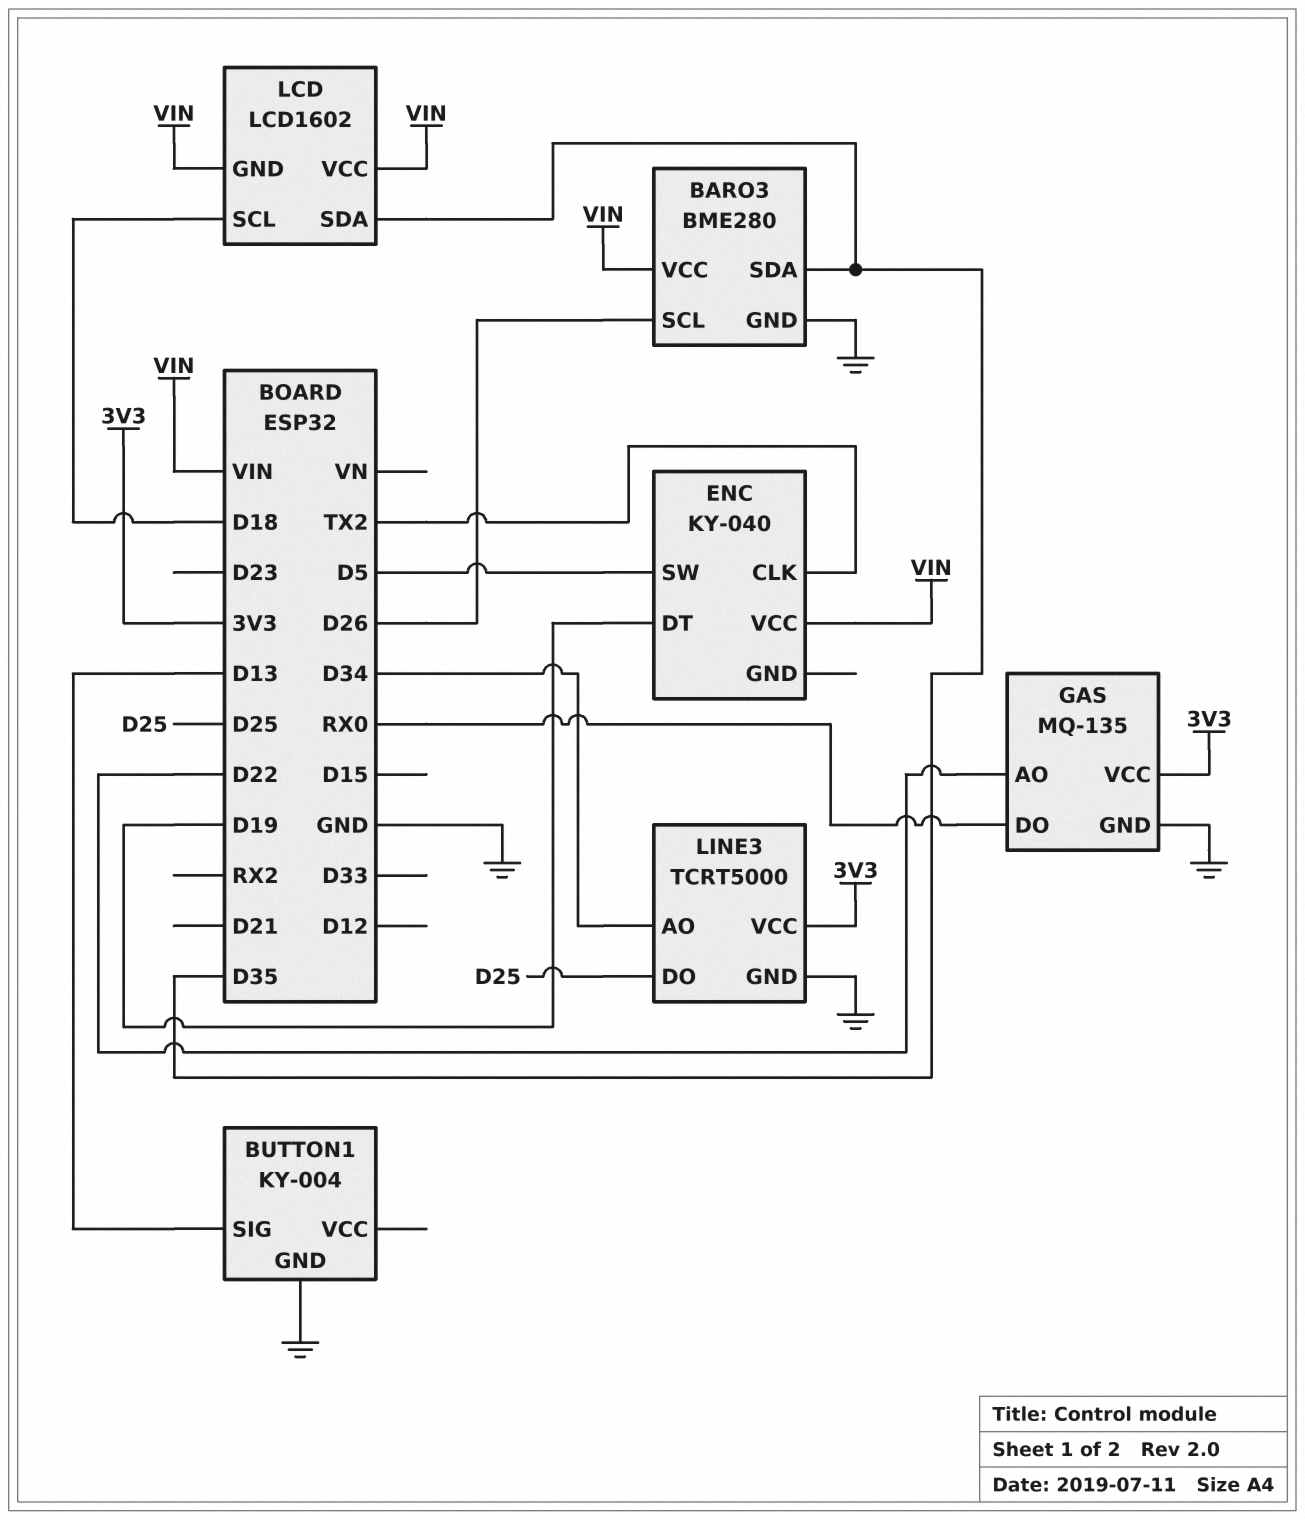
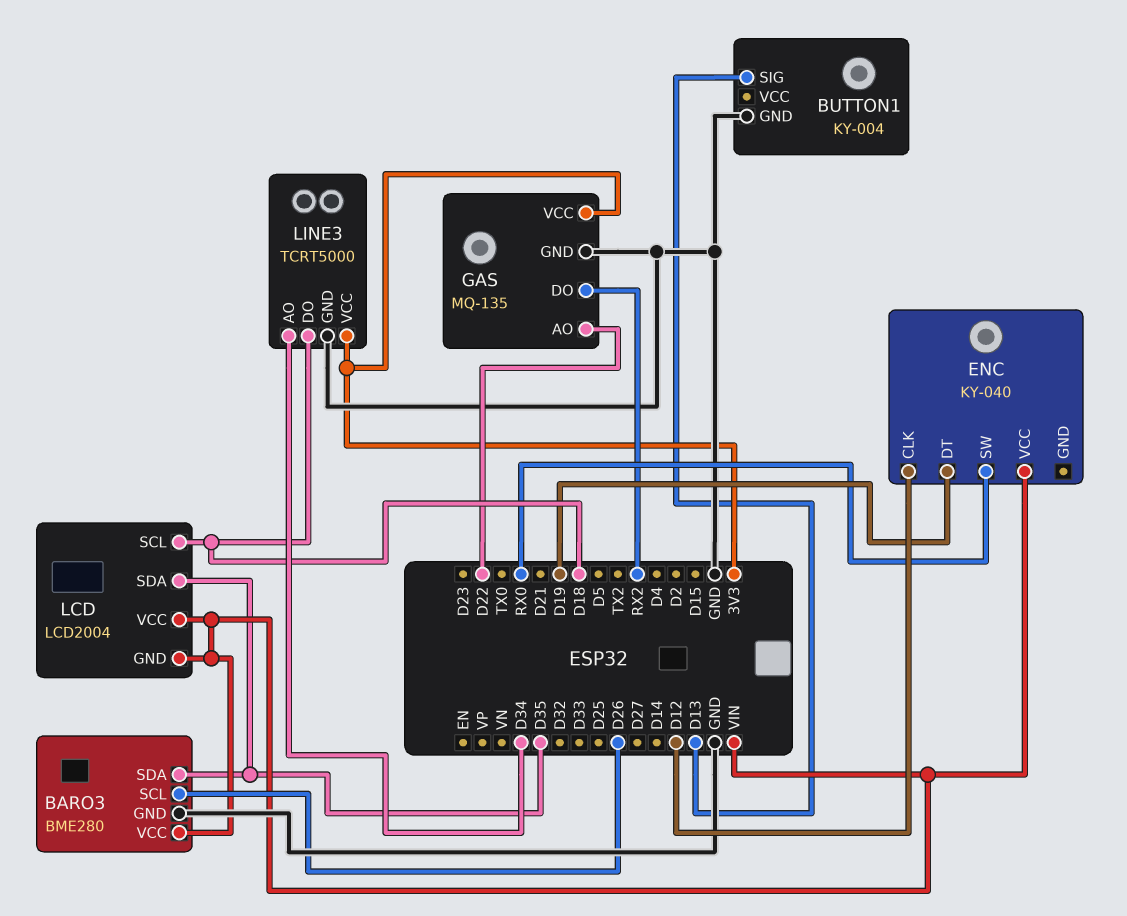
ENC pin CLK: TX2 -> D12
ENC pin SW: D5 -> RX0
GAS pin DO: RX0 -> RX2
LCD: LCD1602 -> LCD2004
LINE3 pin DO: D25 -> D18

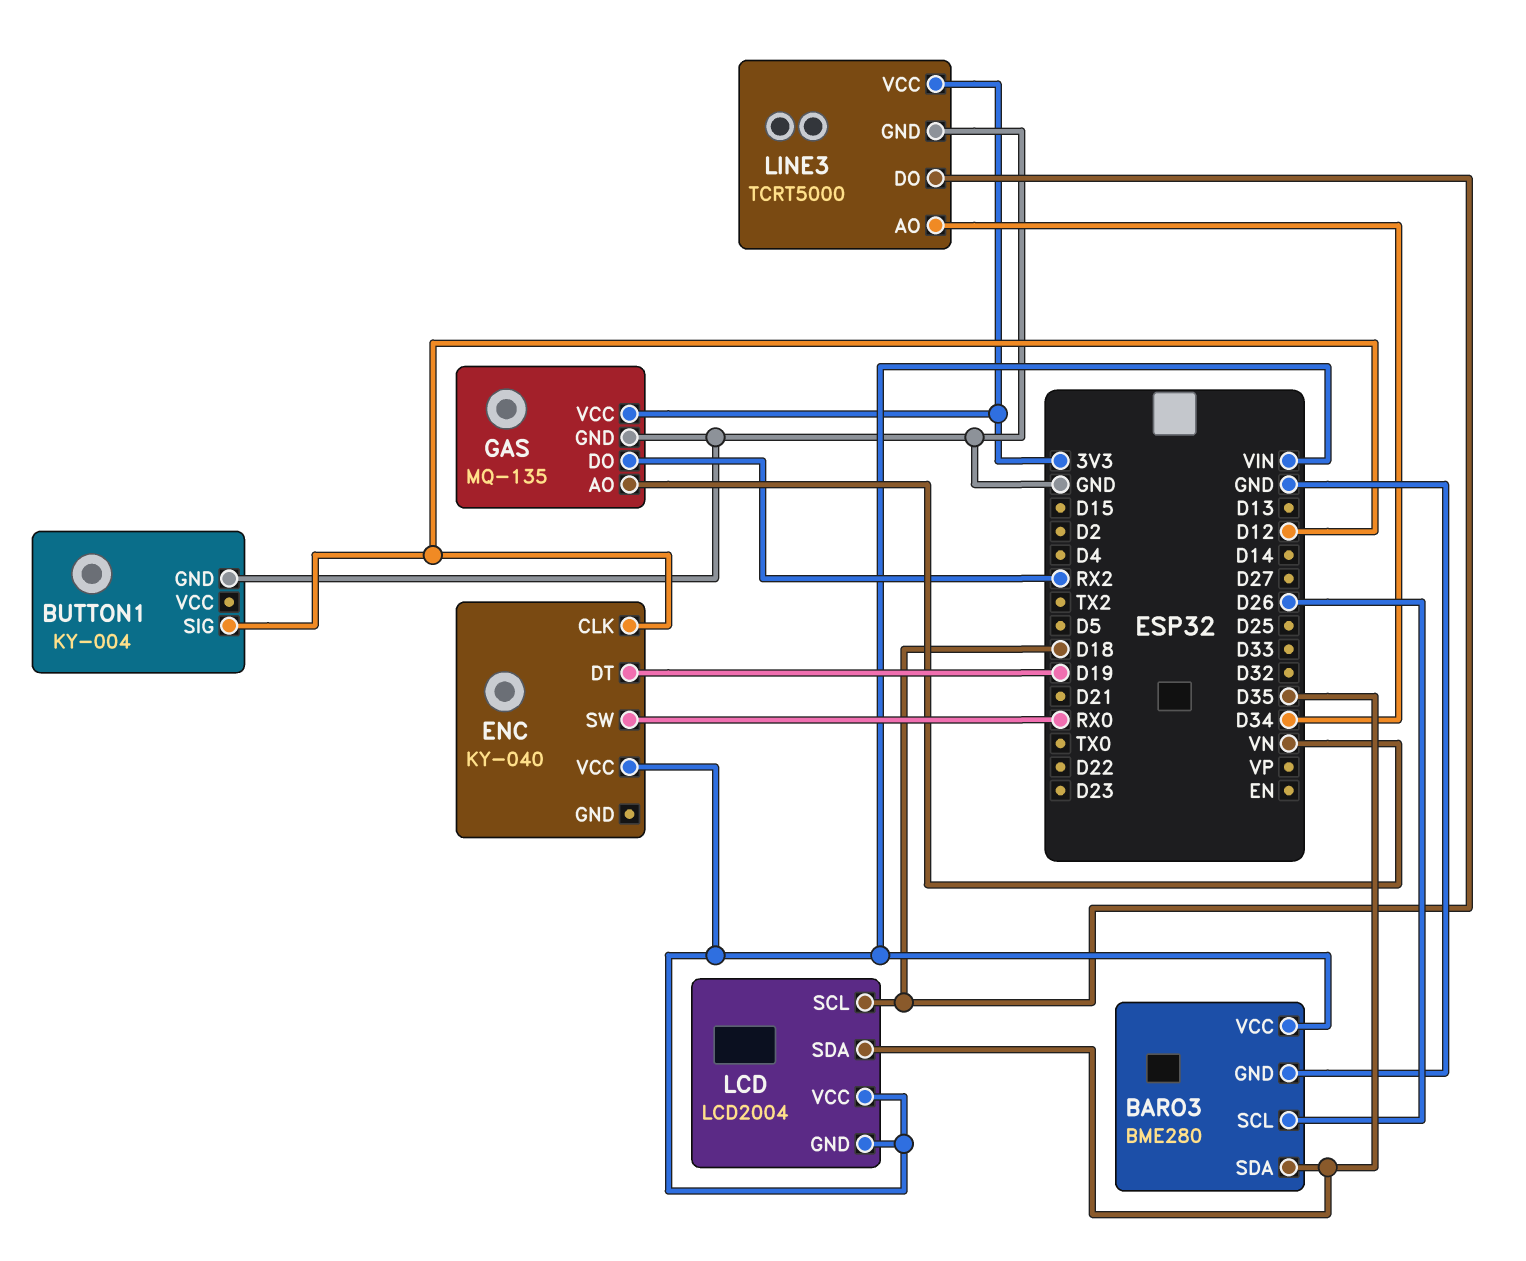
BUTTON1 pin SIG: D13 -> D12
GAS pin AO: D22 -> VN

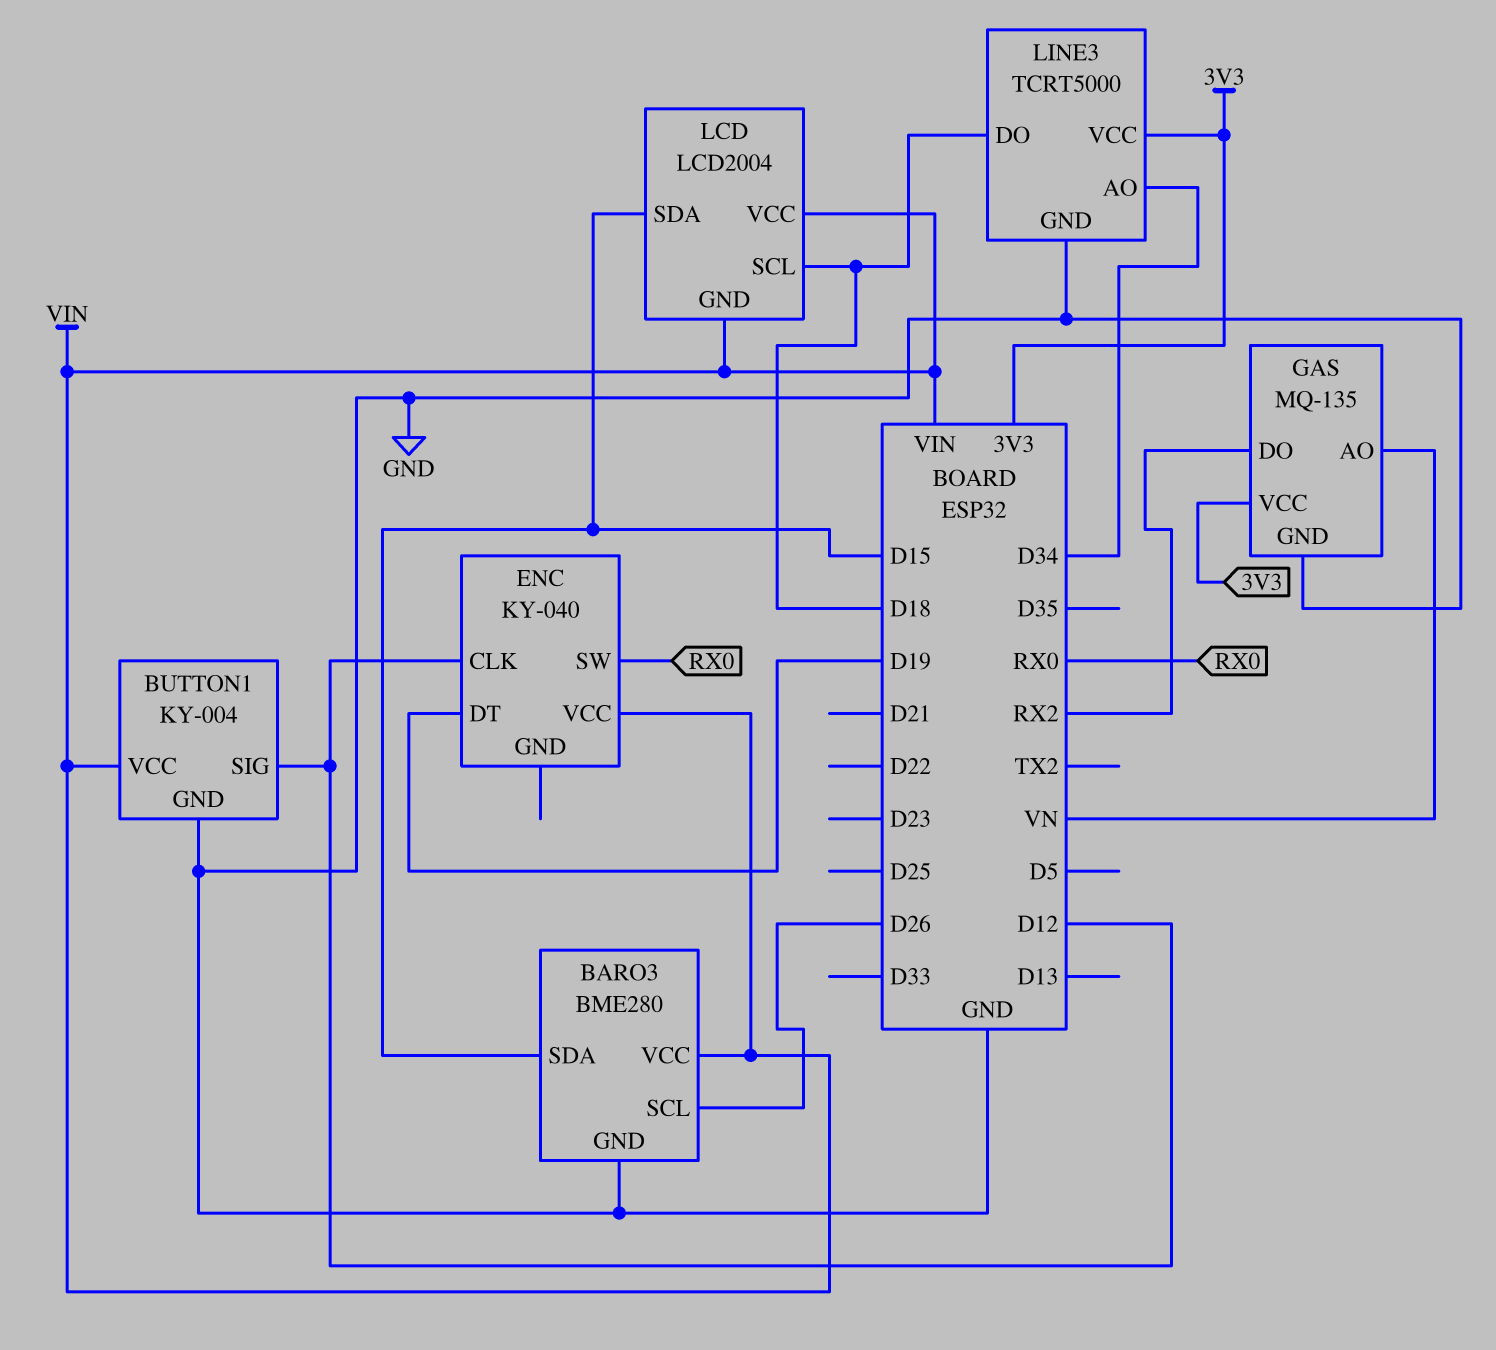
BARO3 pin SDA: D35 -> D15
BUTTON1 pin VCC: none -> VIN
LCD pin SDA: D35 -> D15

